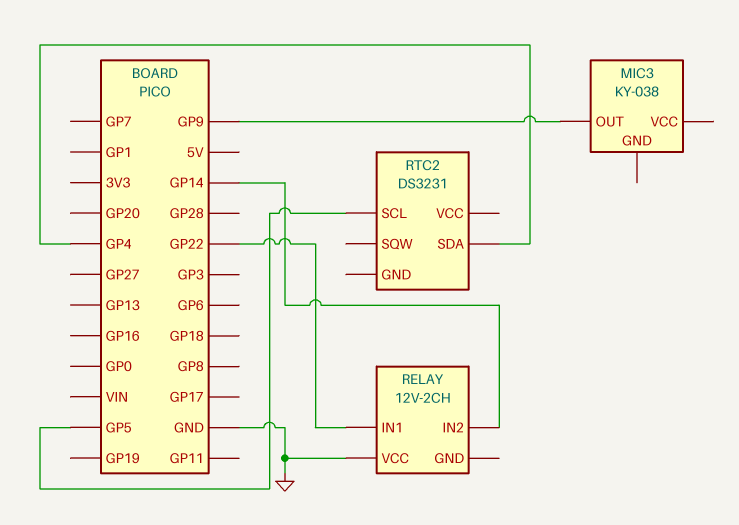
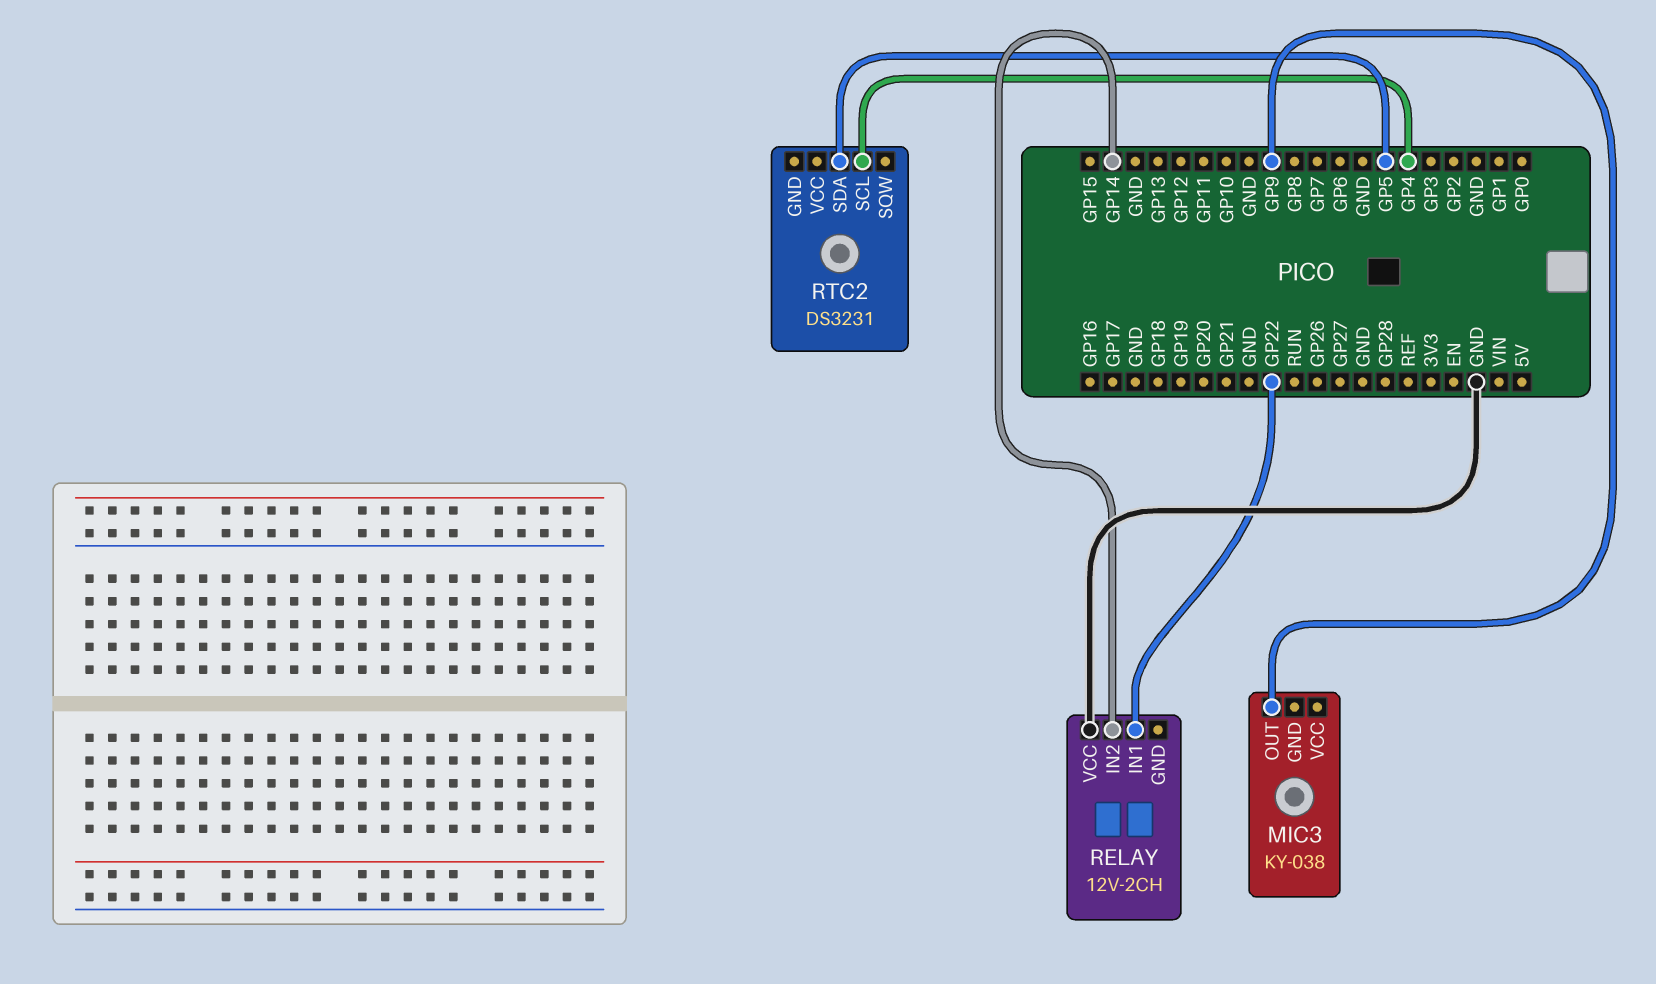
RTC2 pin SCL: GP5 -> GP4
RTC2 pin SDA: GP4 -> GP5

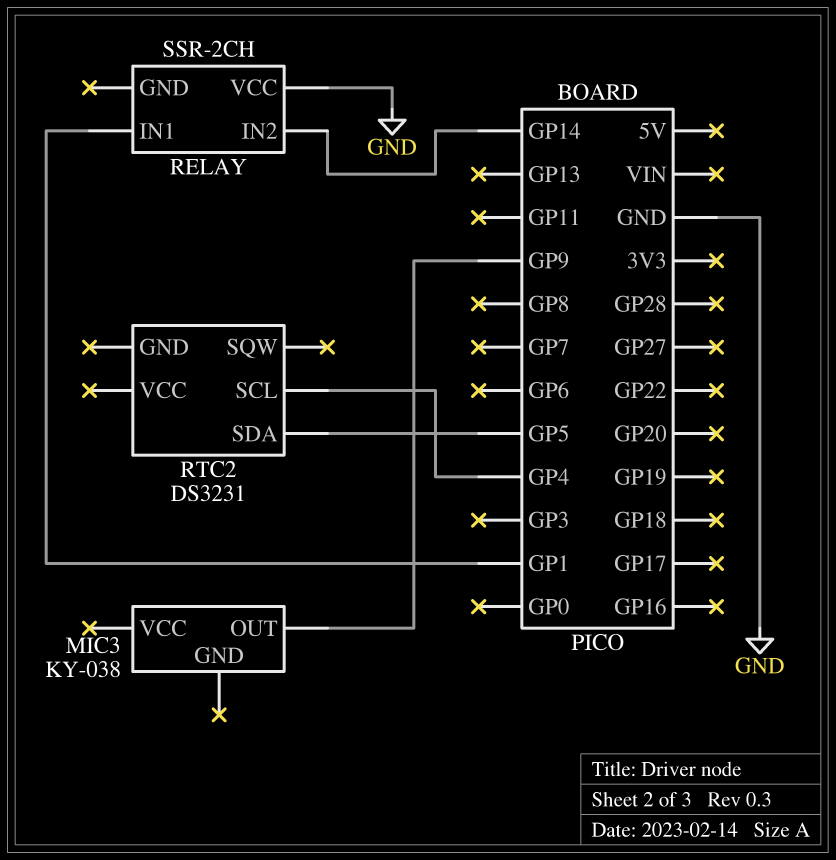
RELAY: 12V-2CH -> SSR-2CH
RELAY pin IN1: GP22 -> GP1

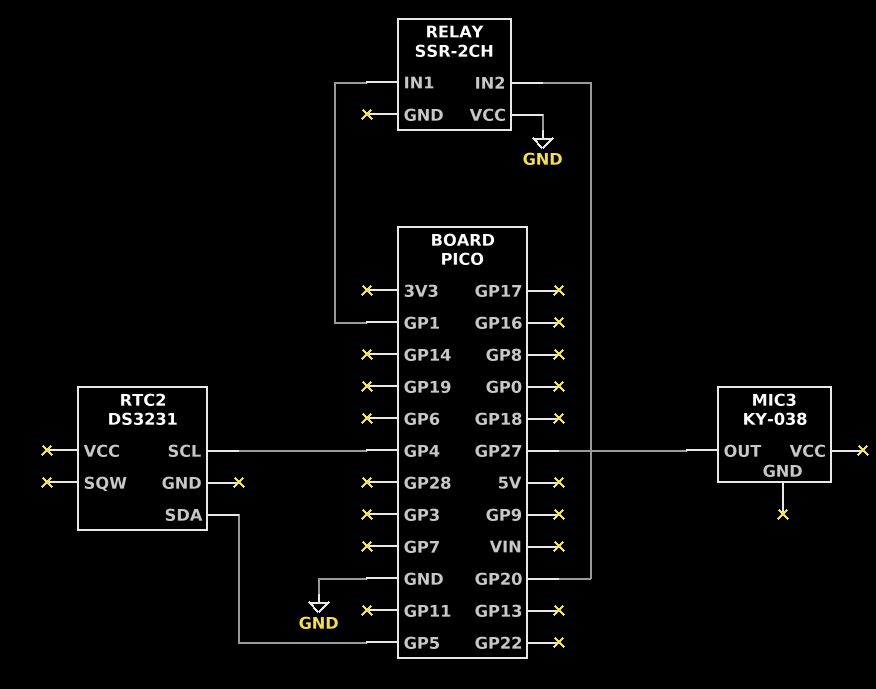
MIC3 pin OUT: GP9 -> GP27
RELAY pin IN2: GP14 -> GP20

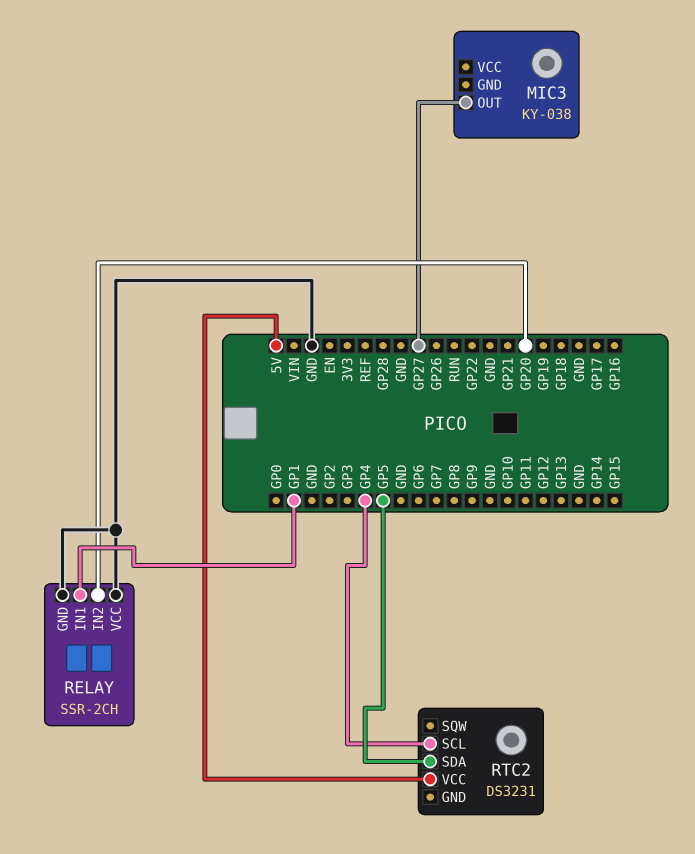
RELAY pin GND: none -> GND
RTC2 pin VCC: none -> 5V

